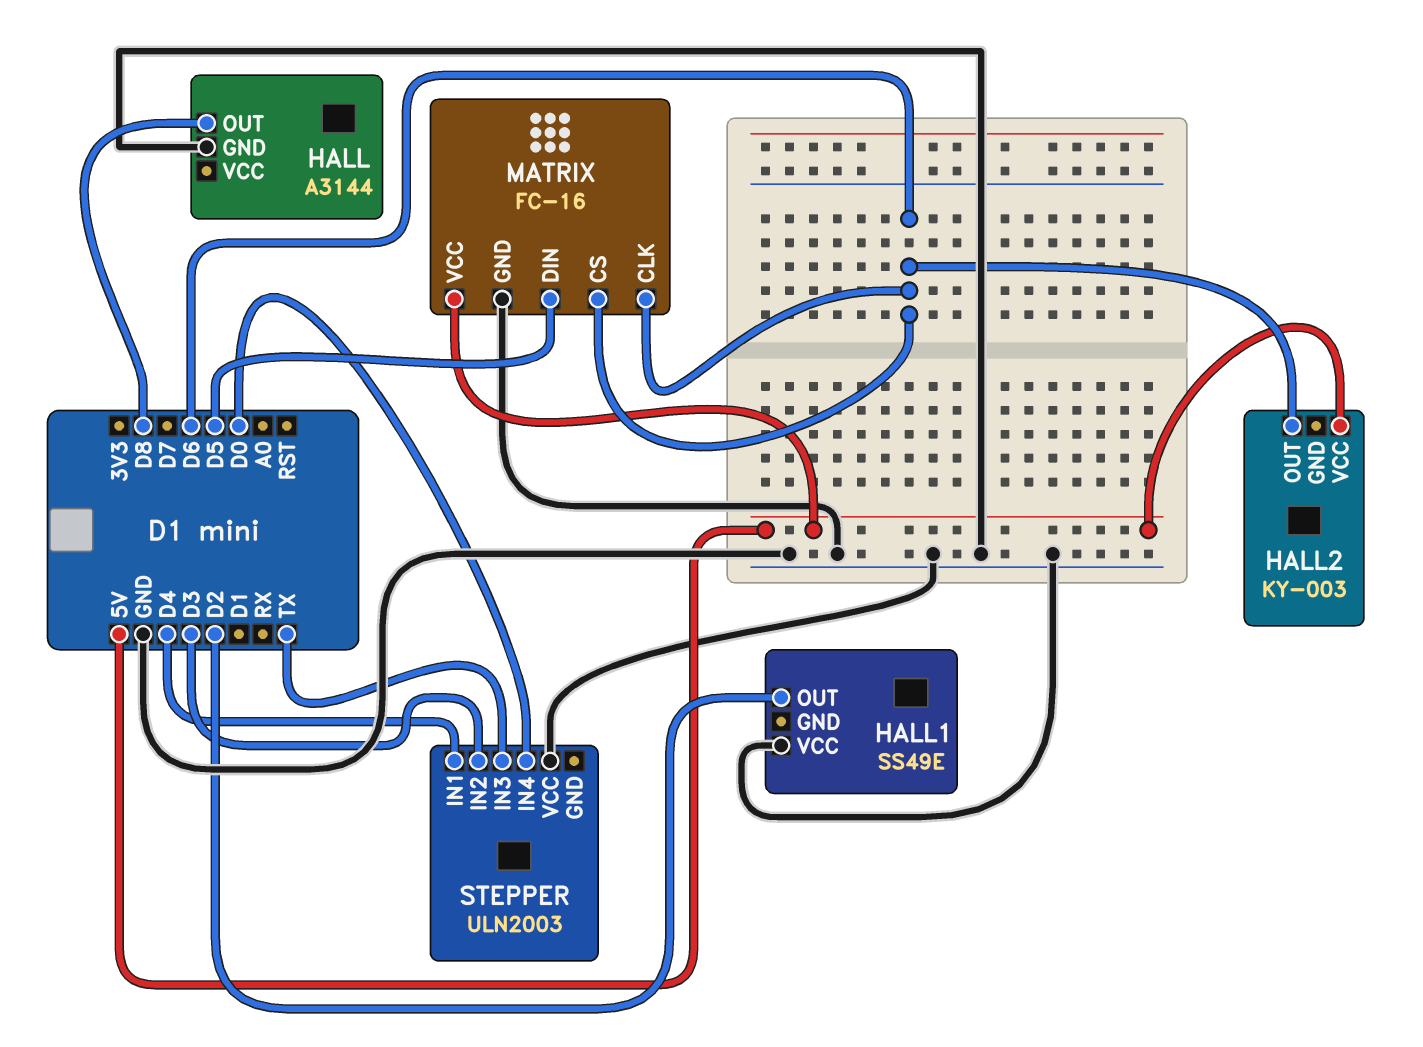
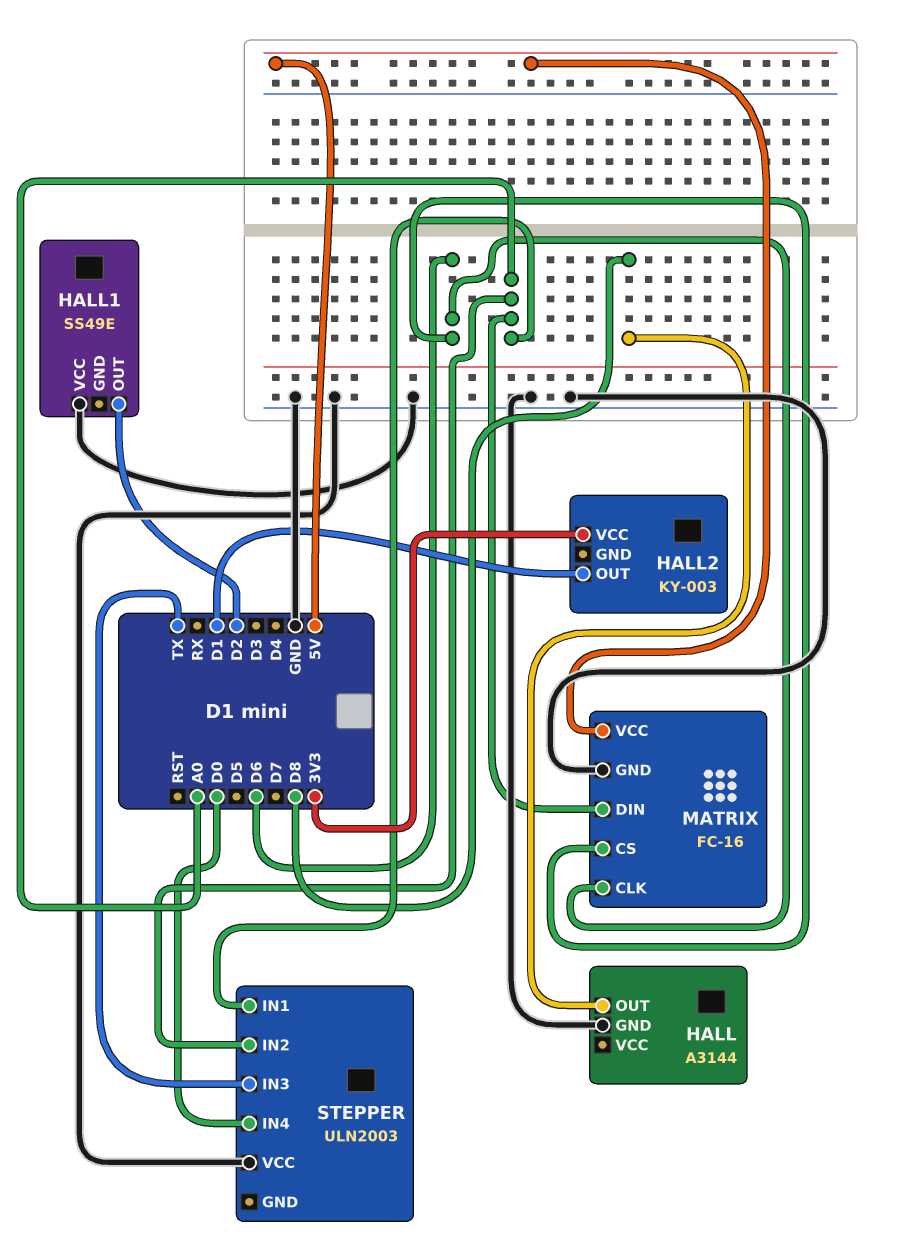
HALL2 pin OUT: D6 -> D1
HALL2 pin VCC: 5V -> 3V3
MATRIX pin DIN: D5 -> A0
STEPPER pin IN1: D4 -> A0
STEPPER pin IN2: D3 -> A0

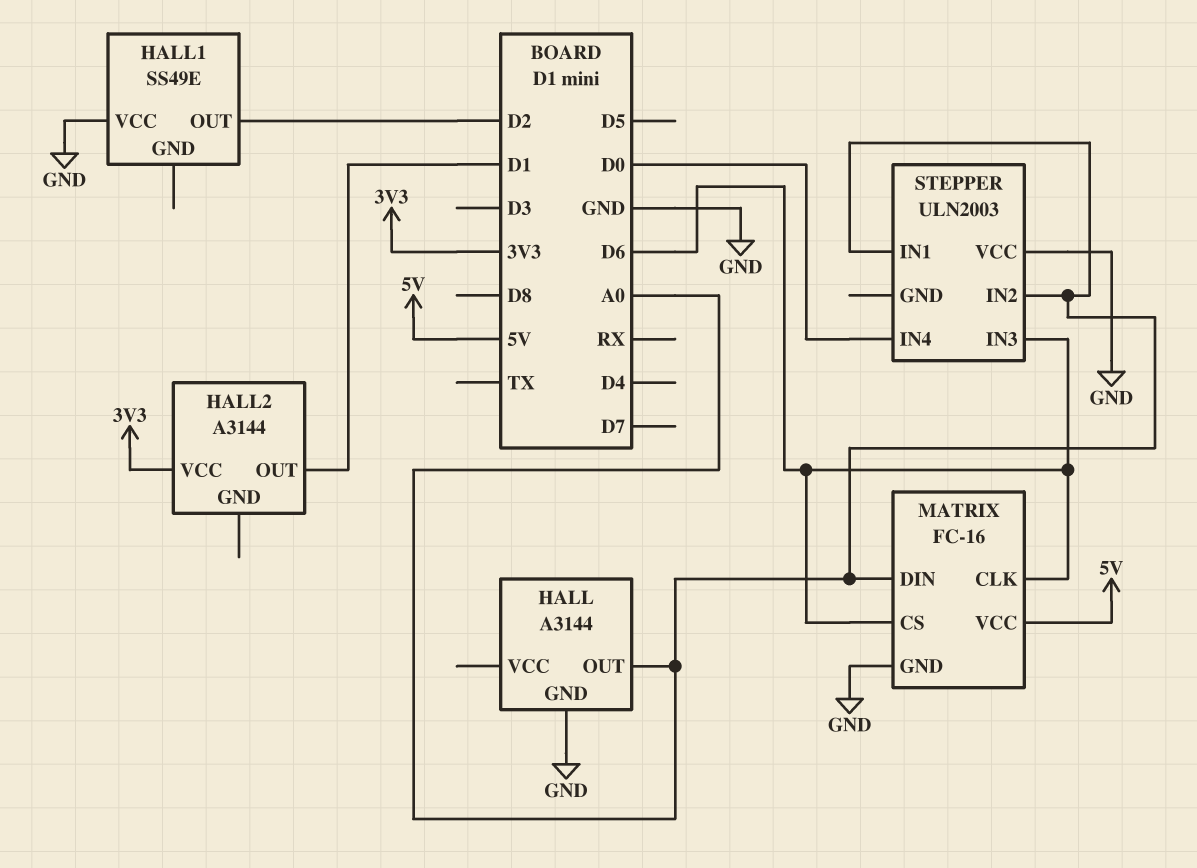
HALL pin OUT: D8 -> A0
HALL2: KY-003 -> A3144
STEPPER pin IN3: TX -> D6

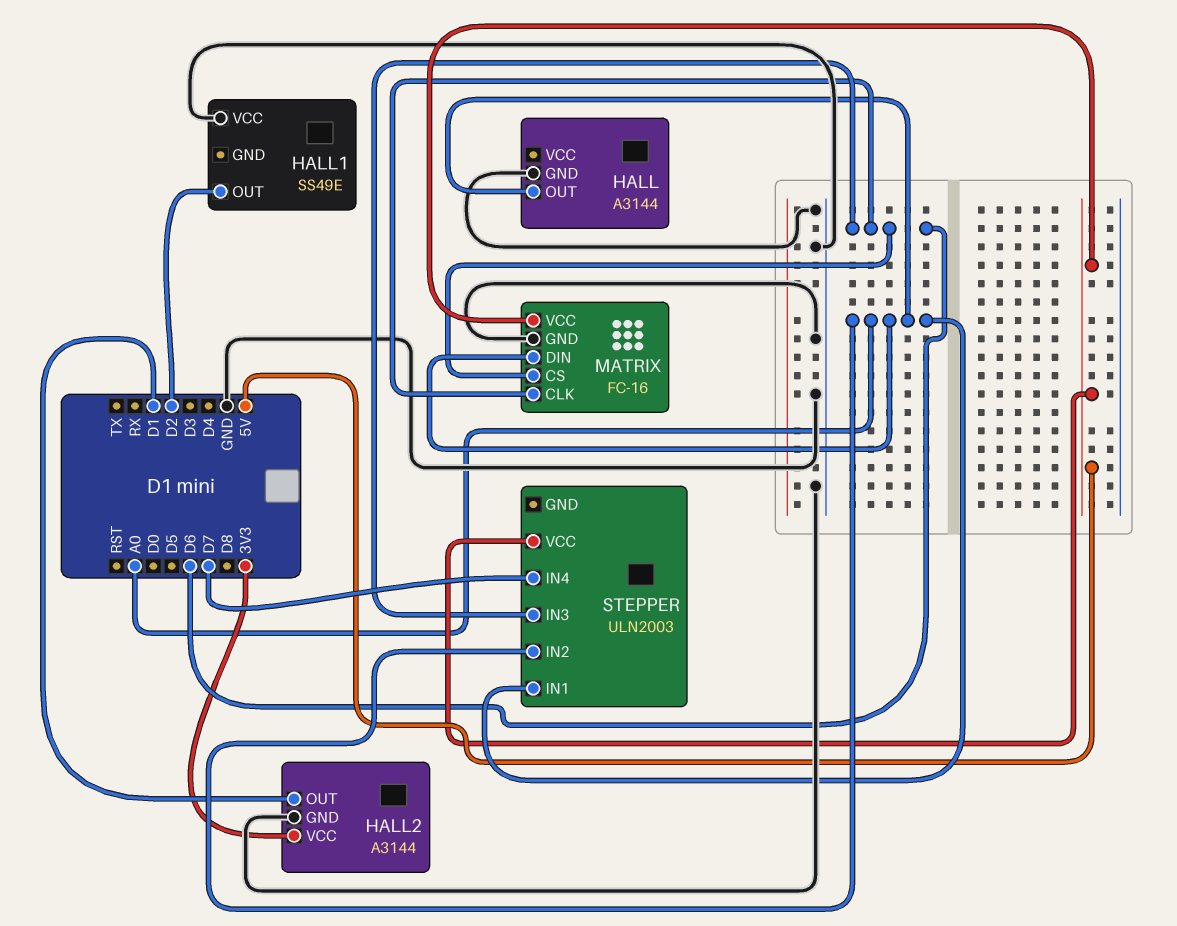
HALL2 pin GND: none -> GND
STEPPER pin IN4: D0 -> D7
STEPPER pin VCC: GND -> 5V

